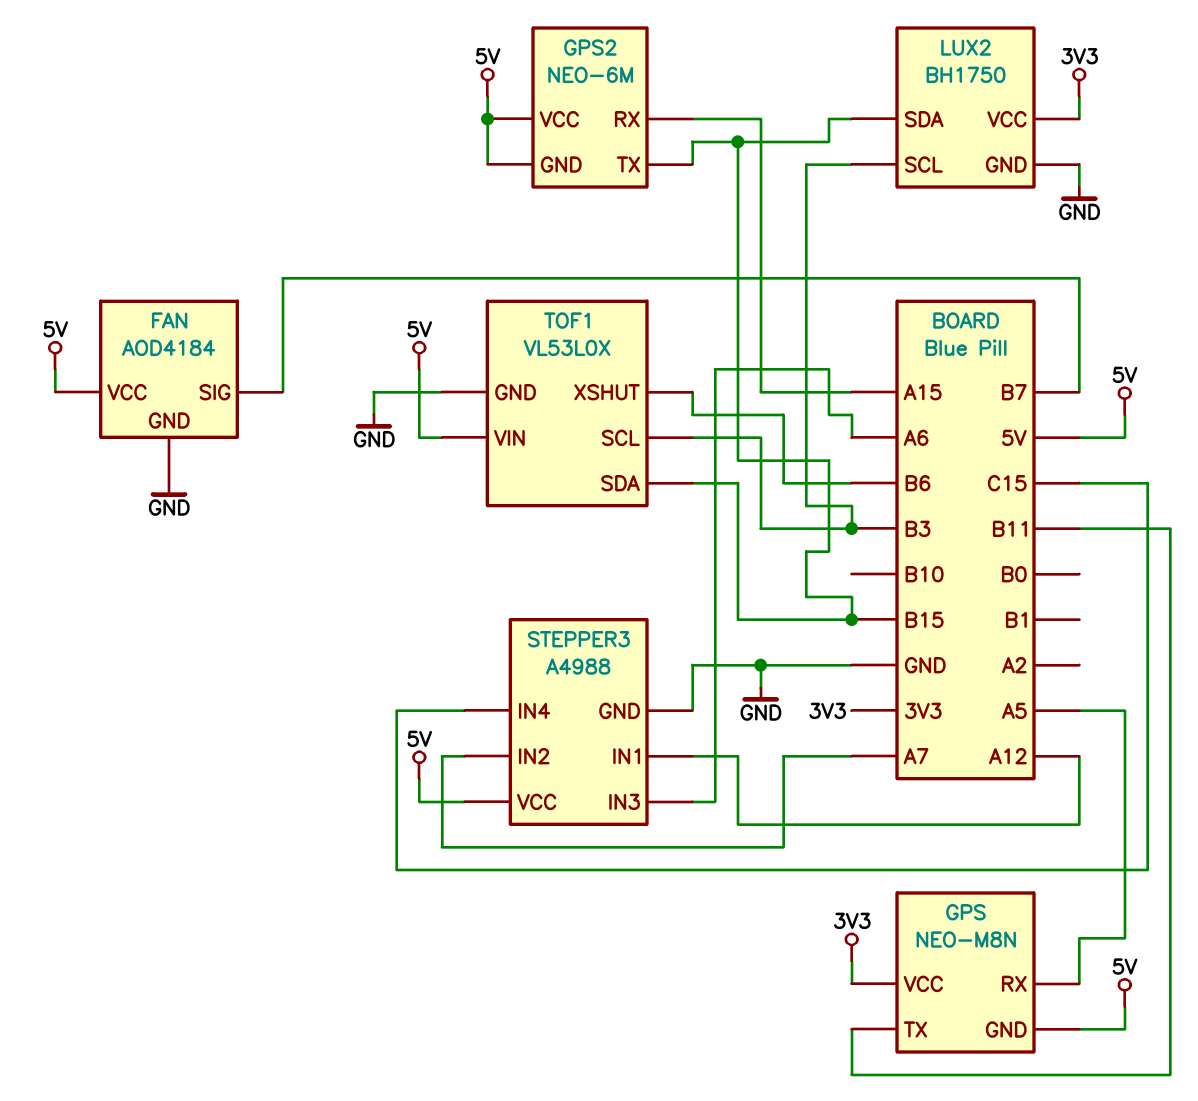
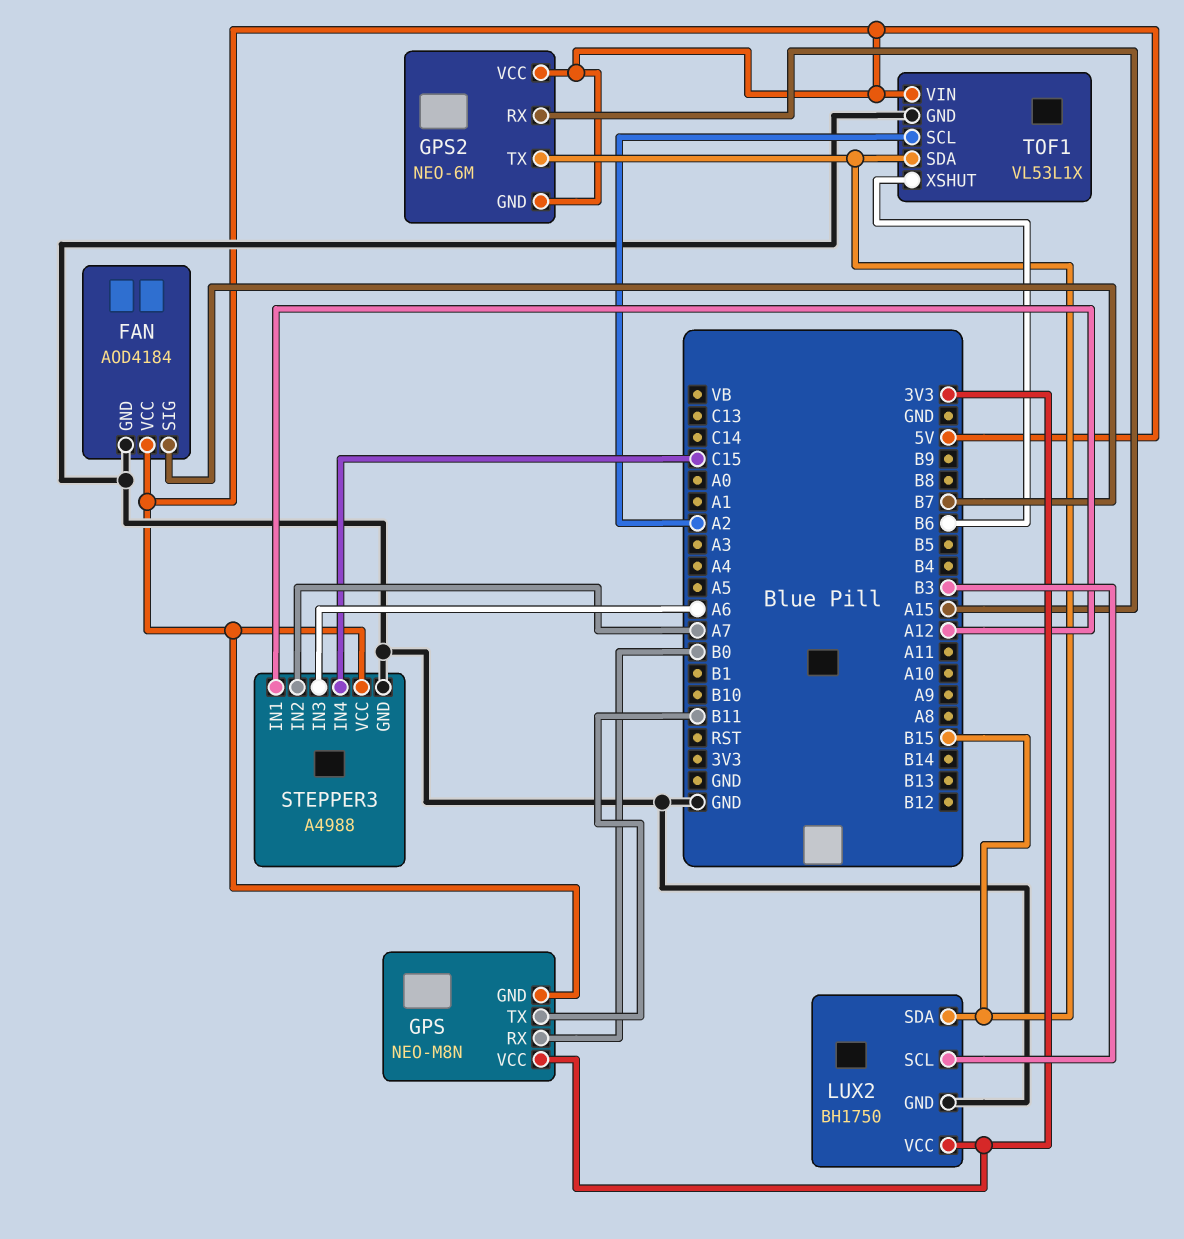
GPS pin RX: A5 -> B0
TOF1: VL53L0X -> VL53L1X
TOF1 pin SCL: B3 -> A2

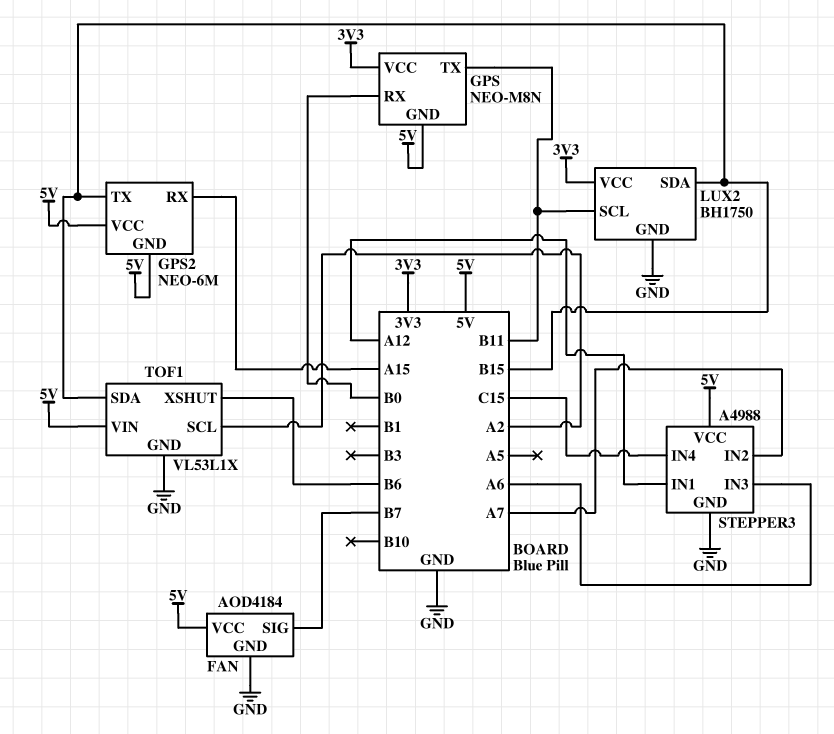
LUX2 pin SCL: B3 -> B11

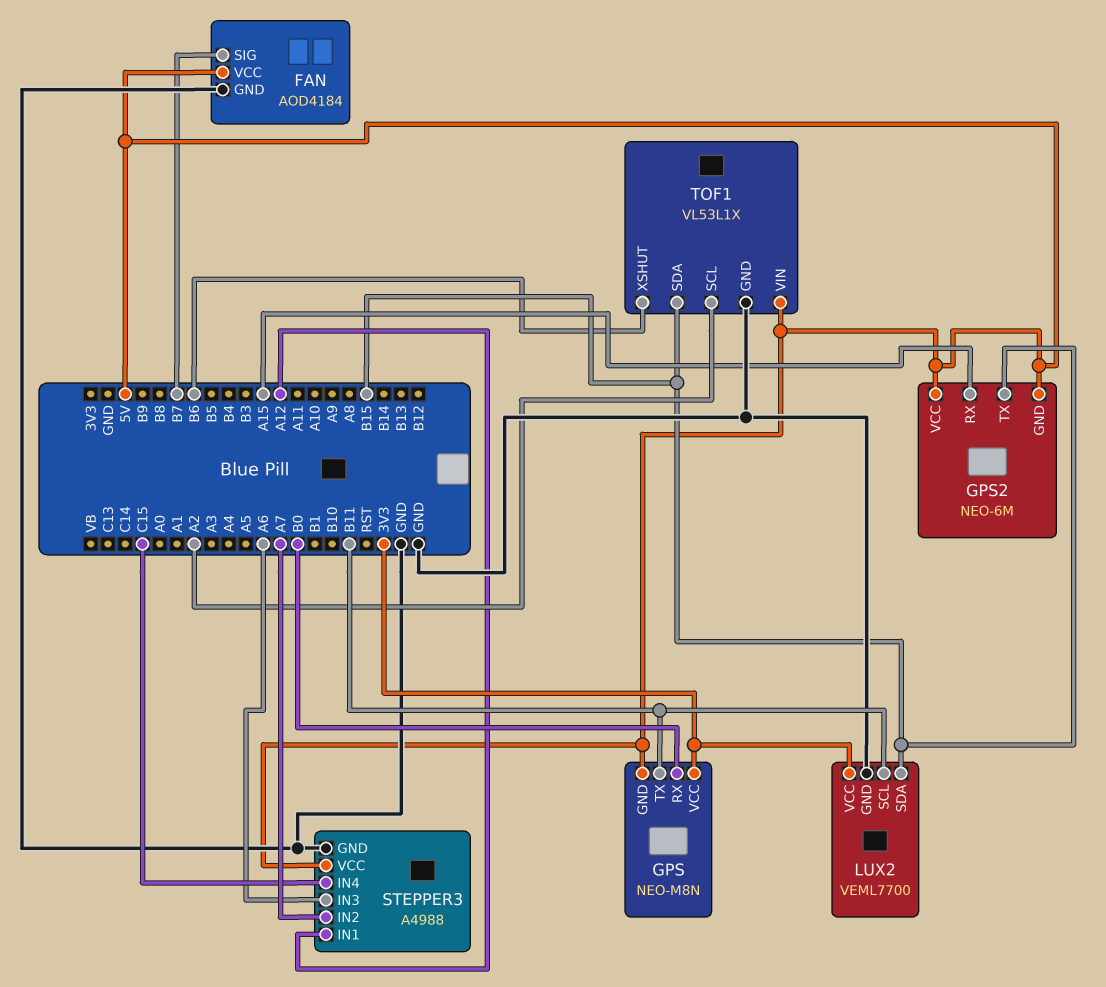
LUX2: BH1750 -> VEML7700

